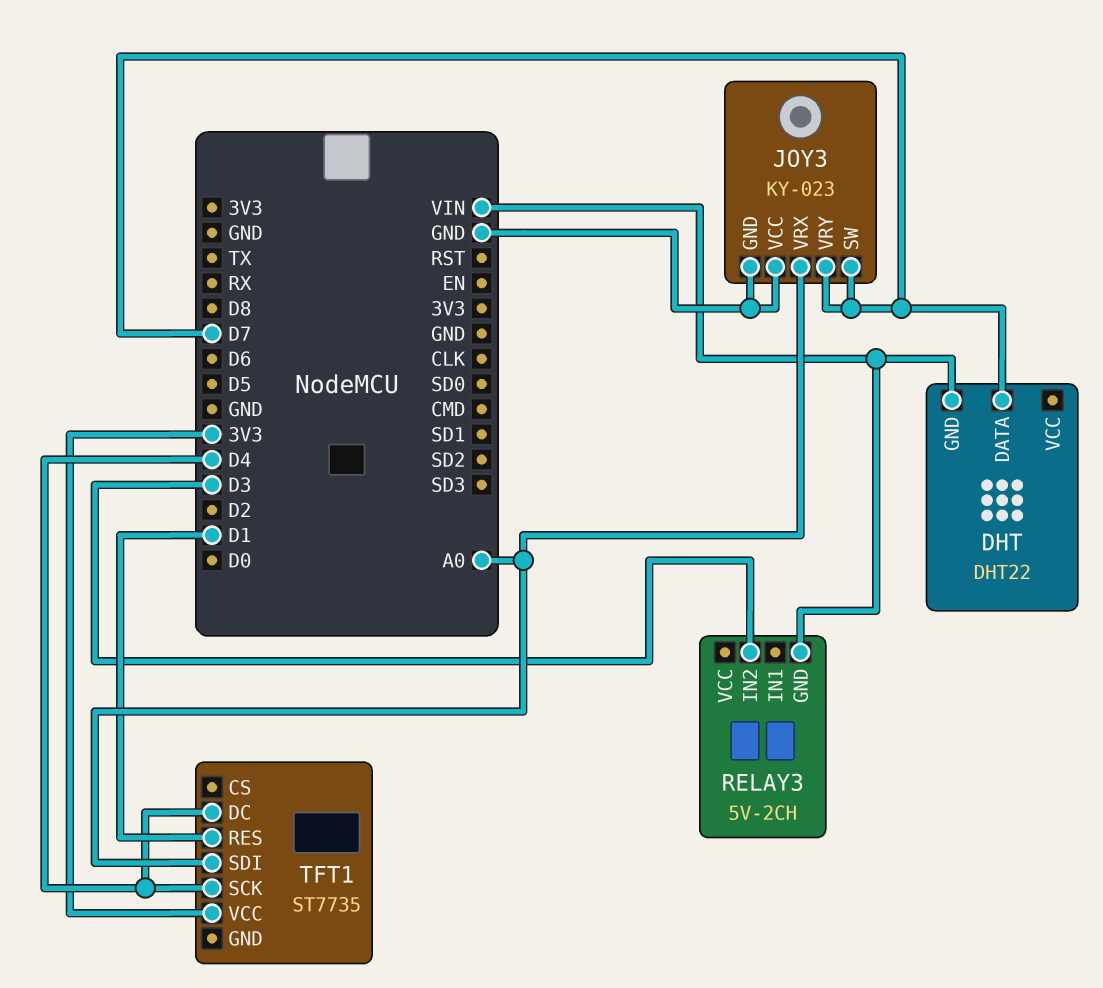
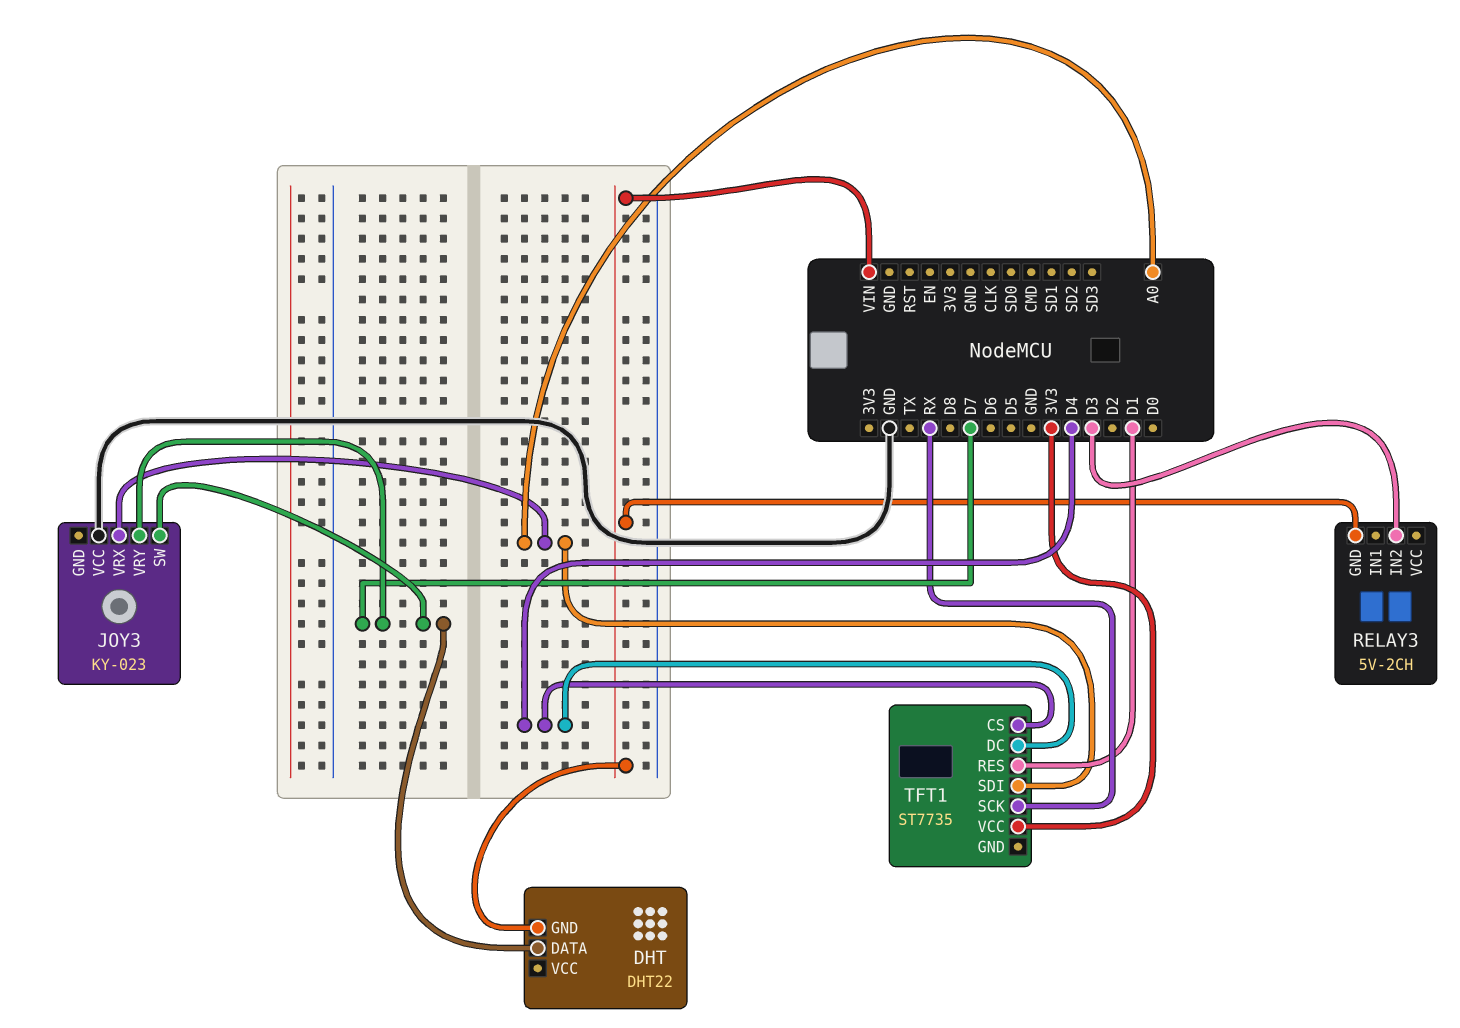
JOY3 pin GND: GND -> none
TFT1 pin CS: none -> D4
TFT1 pin SCK: D4 -> RX

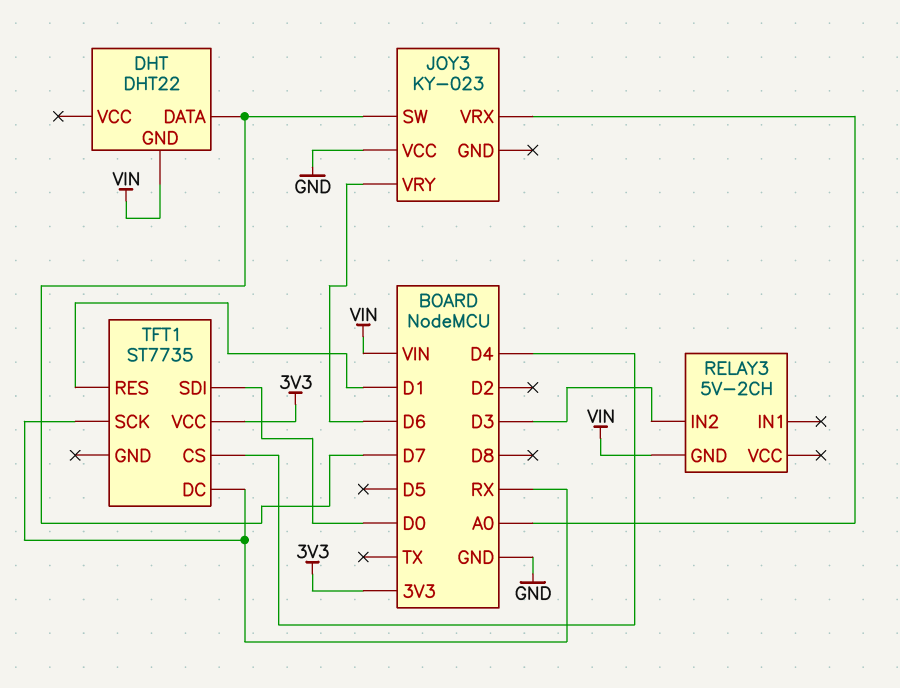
JOY3 pin VRY: D7 -> D6
TFT1 pin DC: D4 -> RX
TFT1 pin SDI: A0 -> D0

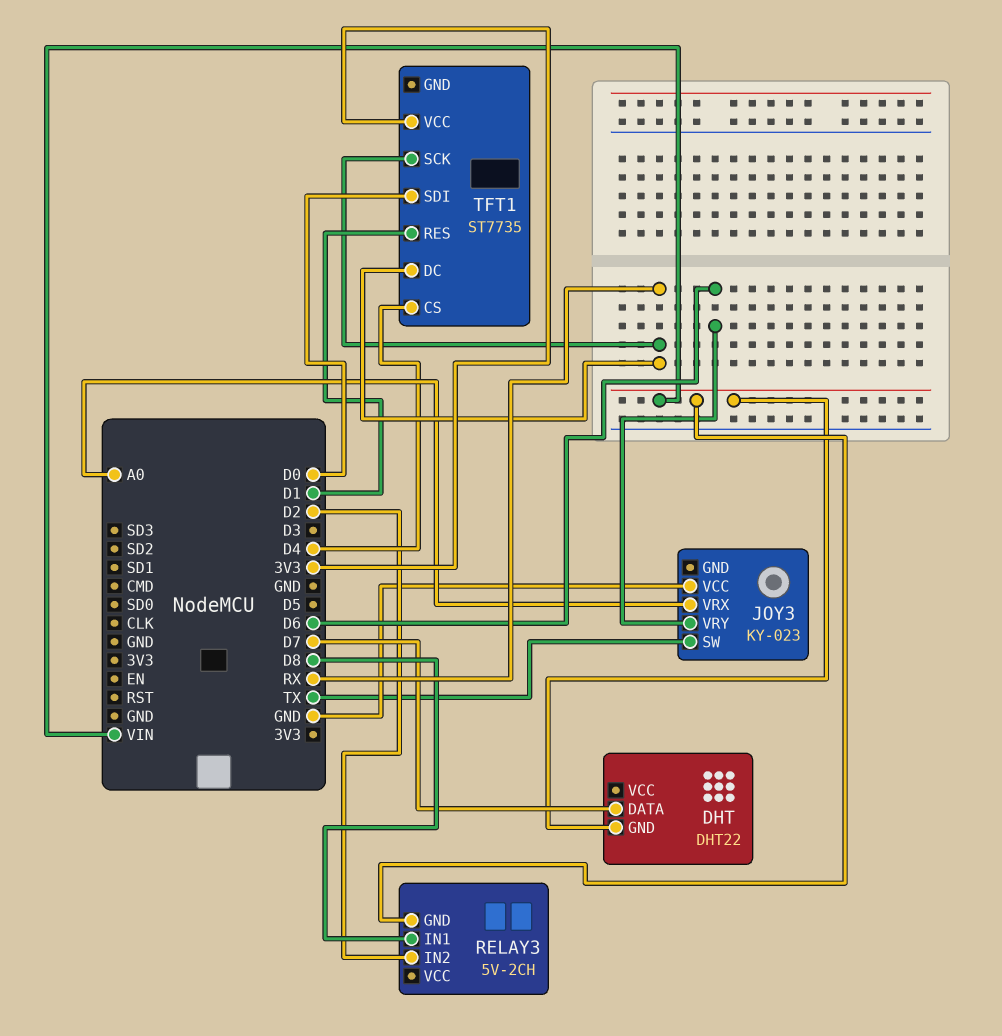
JOY3 pin SW: D7 -> TX
RELAY3 pin IN1: none -> D8
RELAY3 pin IN2: D3 -> D2

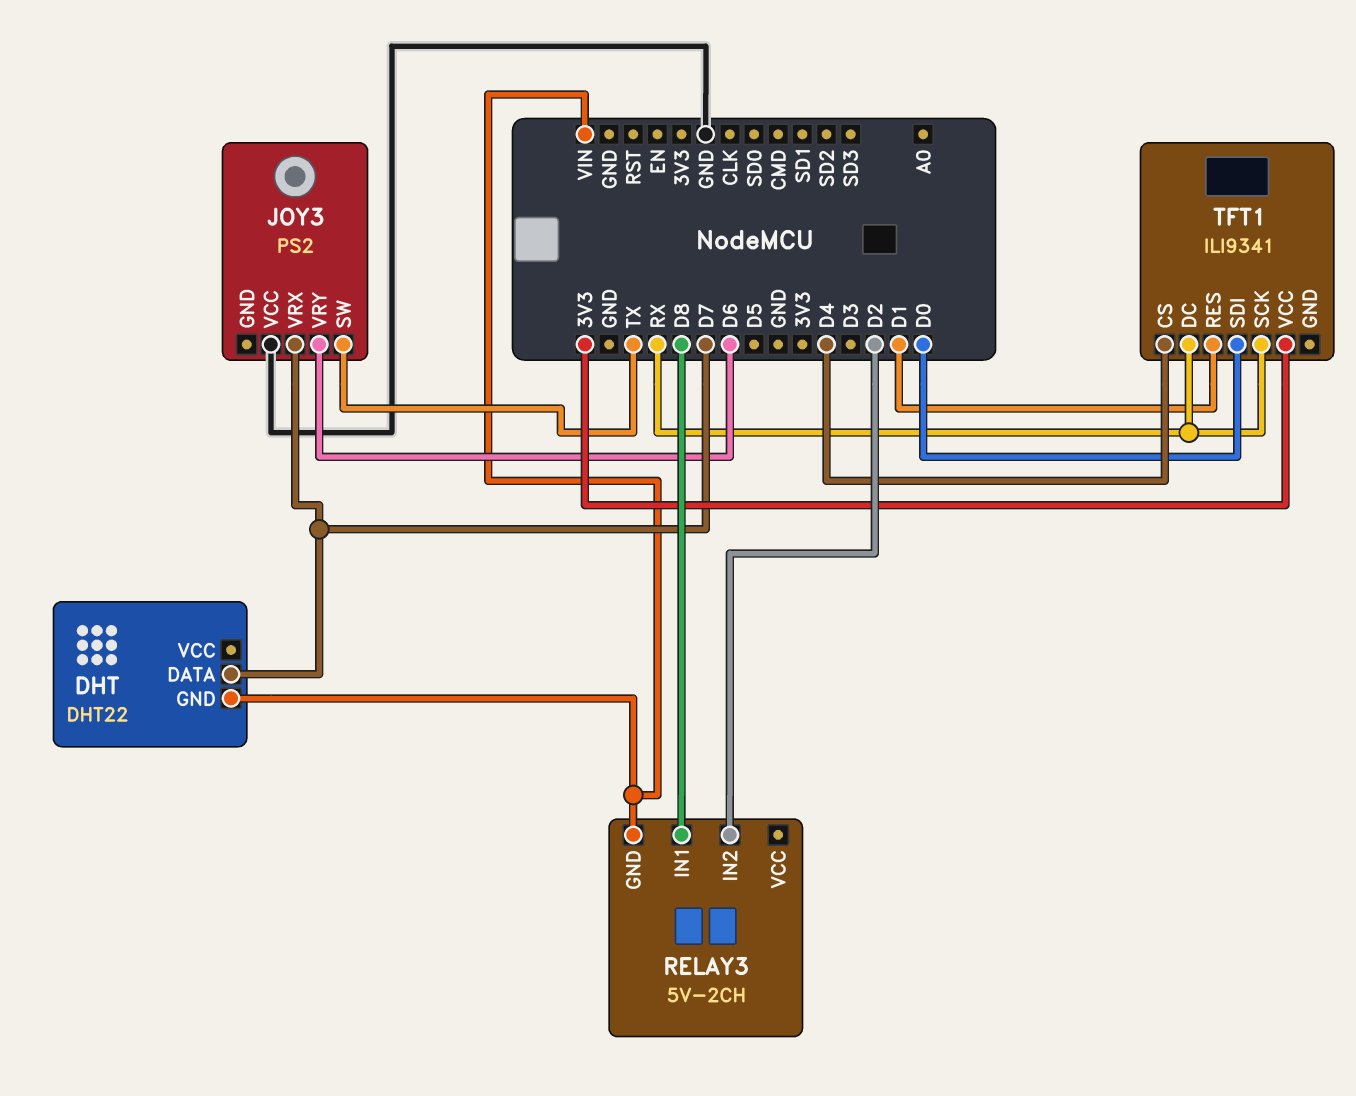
JOY3: KY-023 -> PS2
JOY3 pin VRX: A0 -> D7
TFT1: ST7735 -> ILI9341

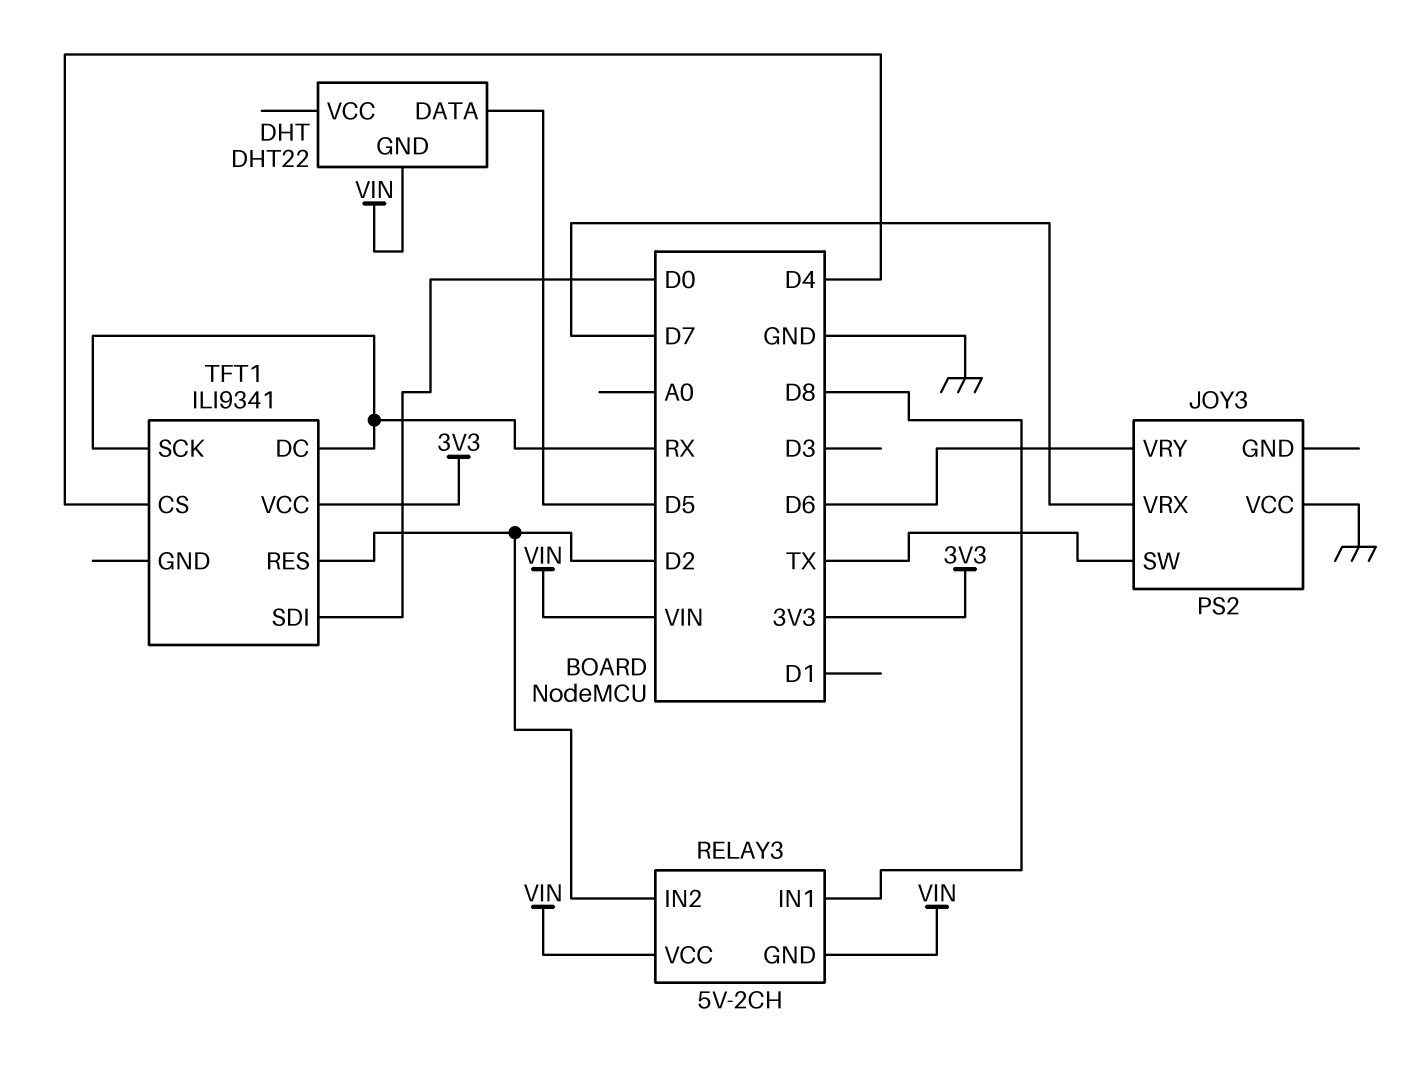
DHT pin DATA: D7 -> D5
RELAY3 pin VCC: none -> VIN
TFT1 pin RES: D1 -> D2

